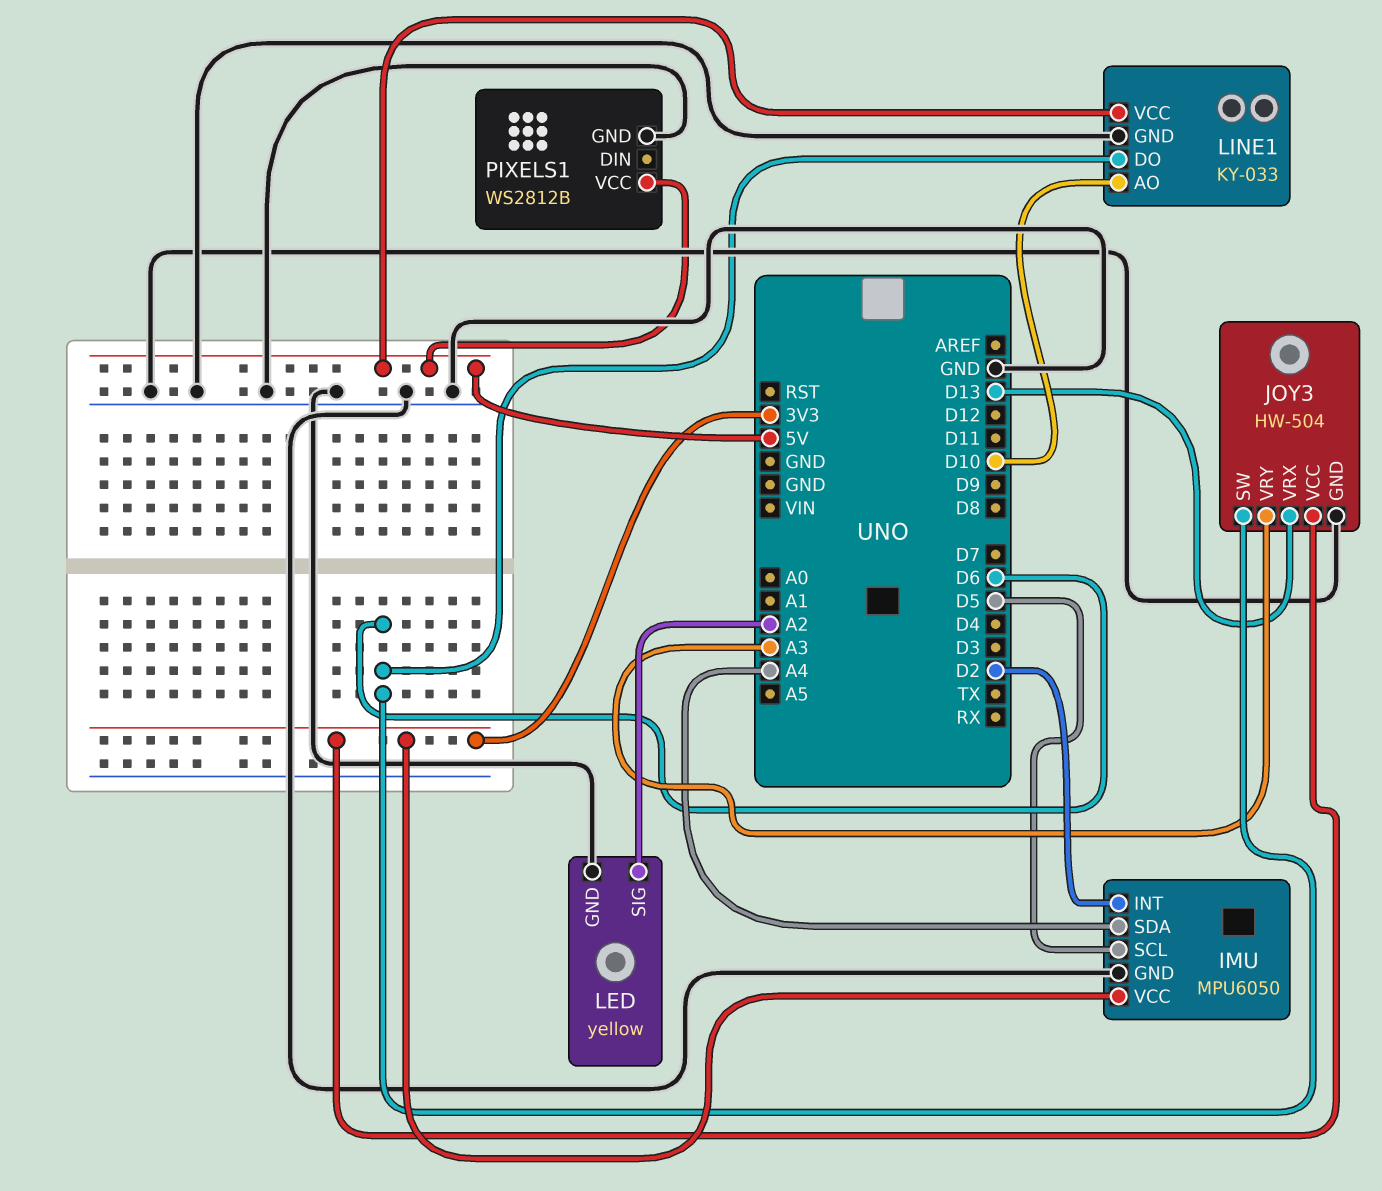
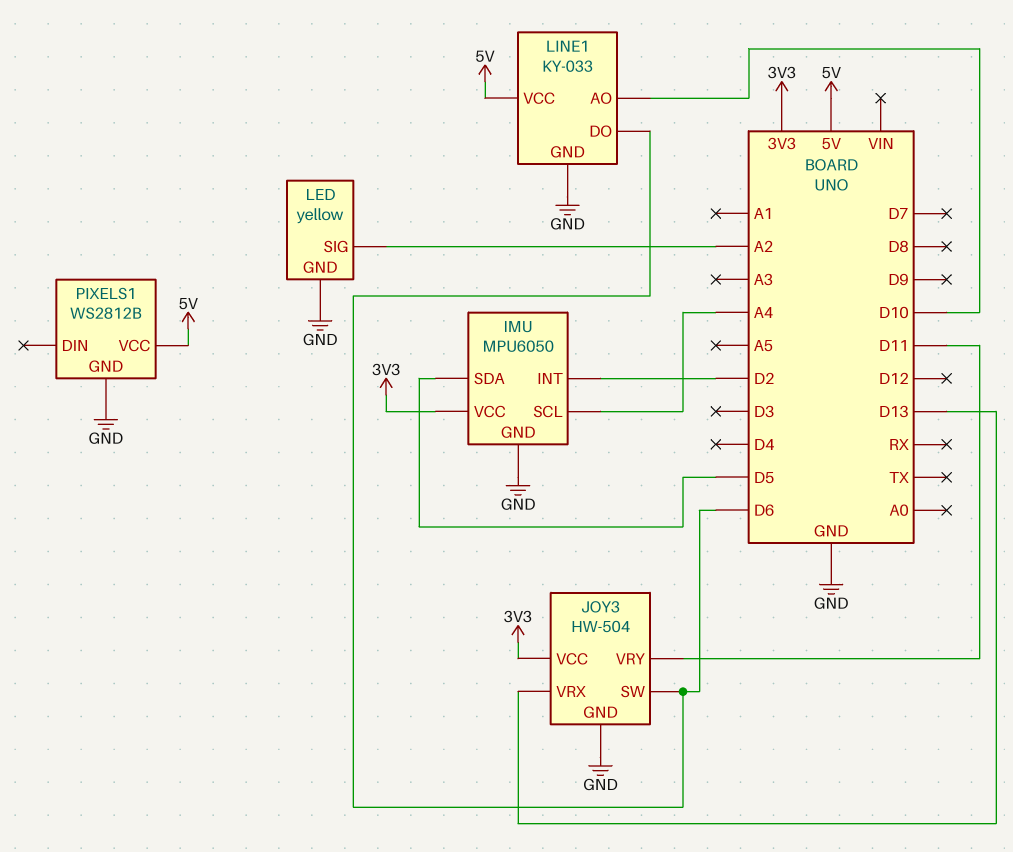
IMU pin SCL: D5 -> A4
IMU pin SDA: A4 -> D5
JOY3 pin VRY: A3 -> D11

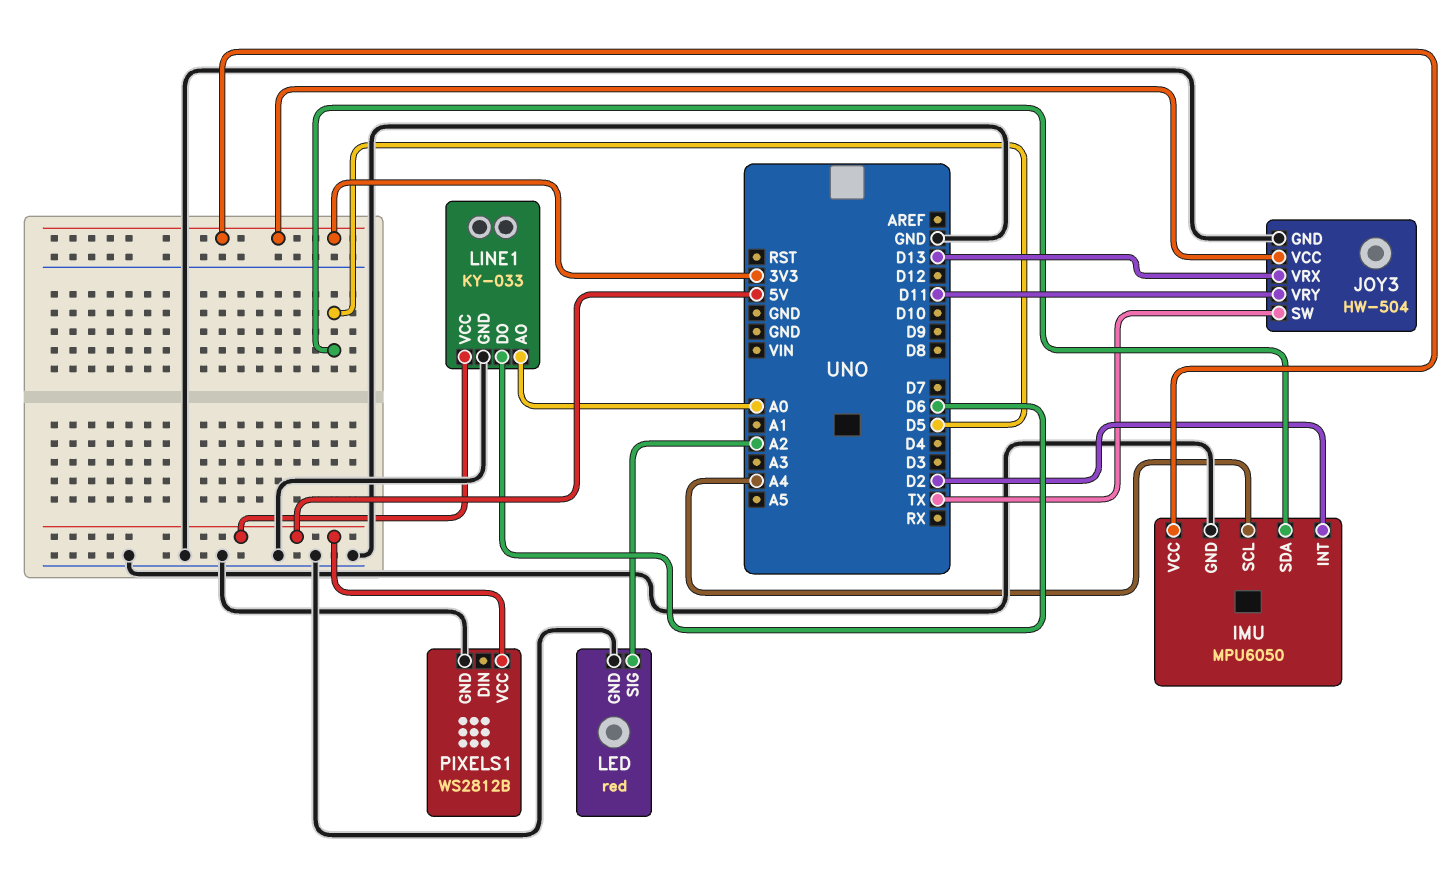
JOY3 pin SW: D6 -> TX
LED: yellow -> red
LINE1 pin AO: D10 -> A0

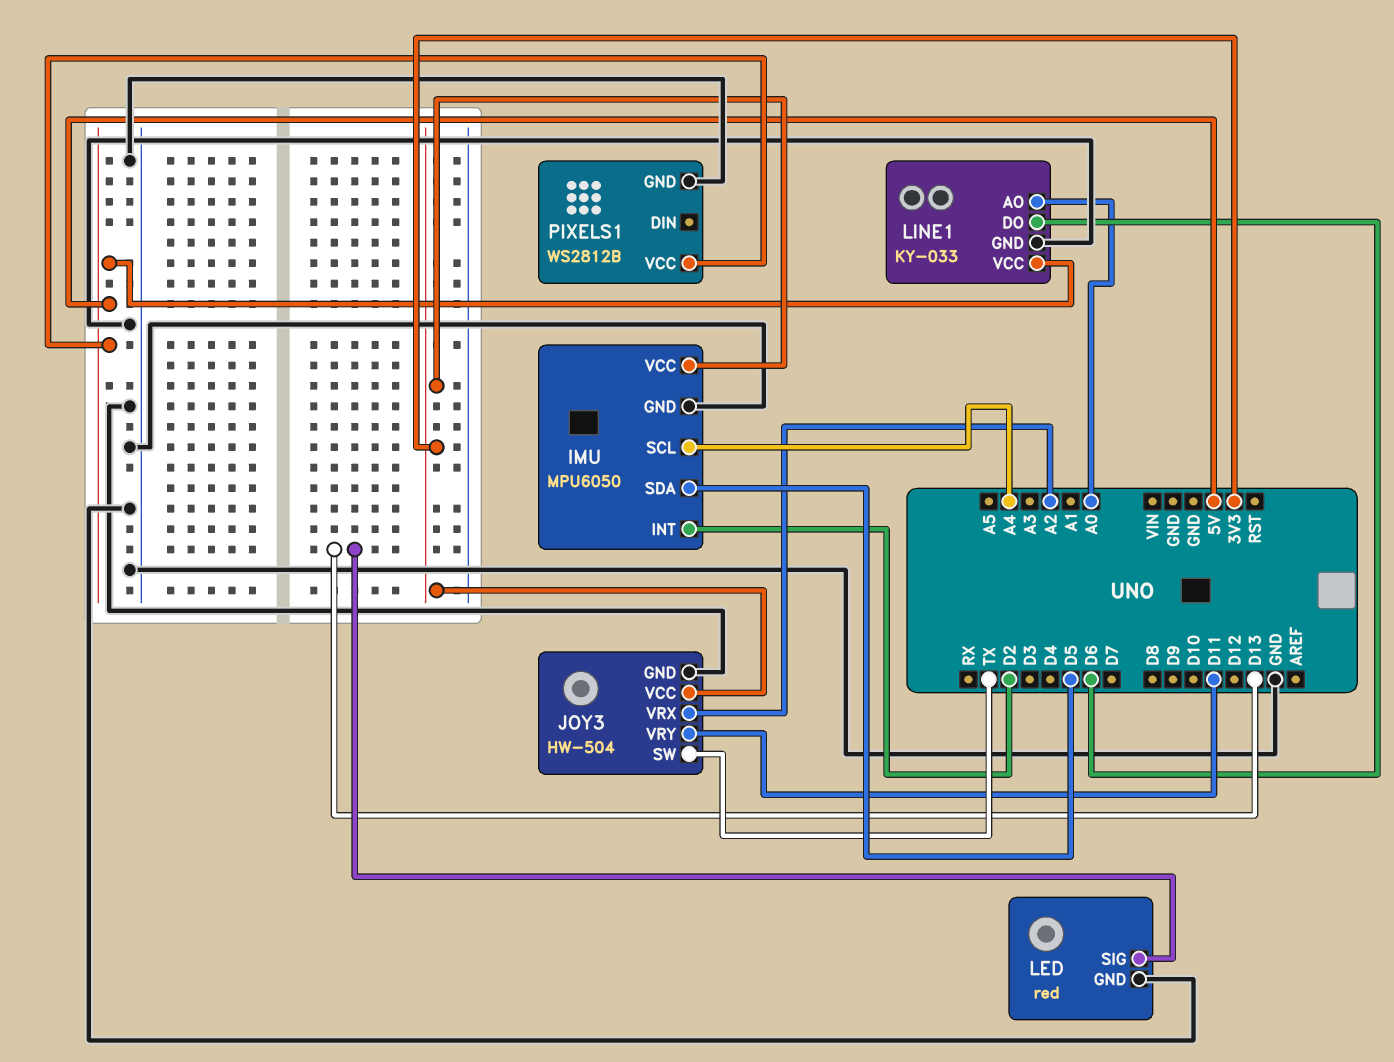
JOY3 pin VRX: D13 -> A2
LED pin SIG: A2 -> D13

